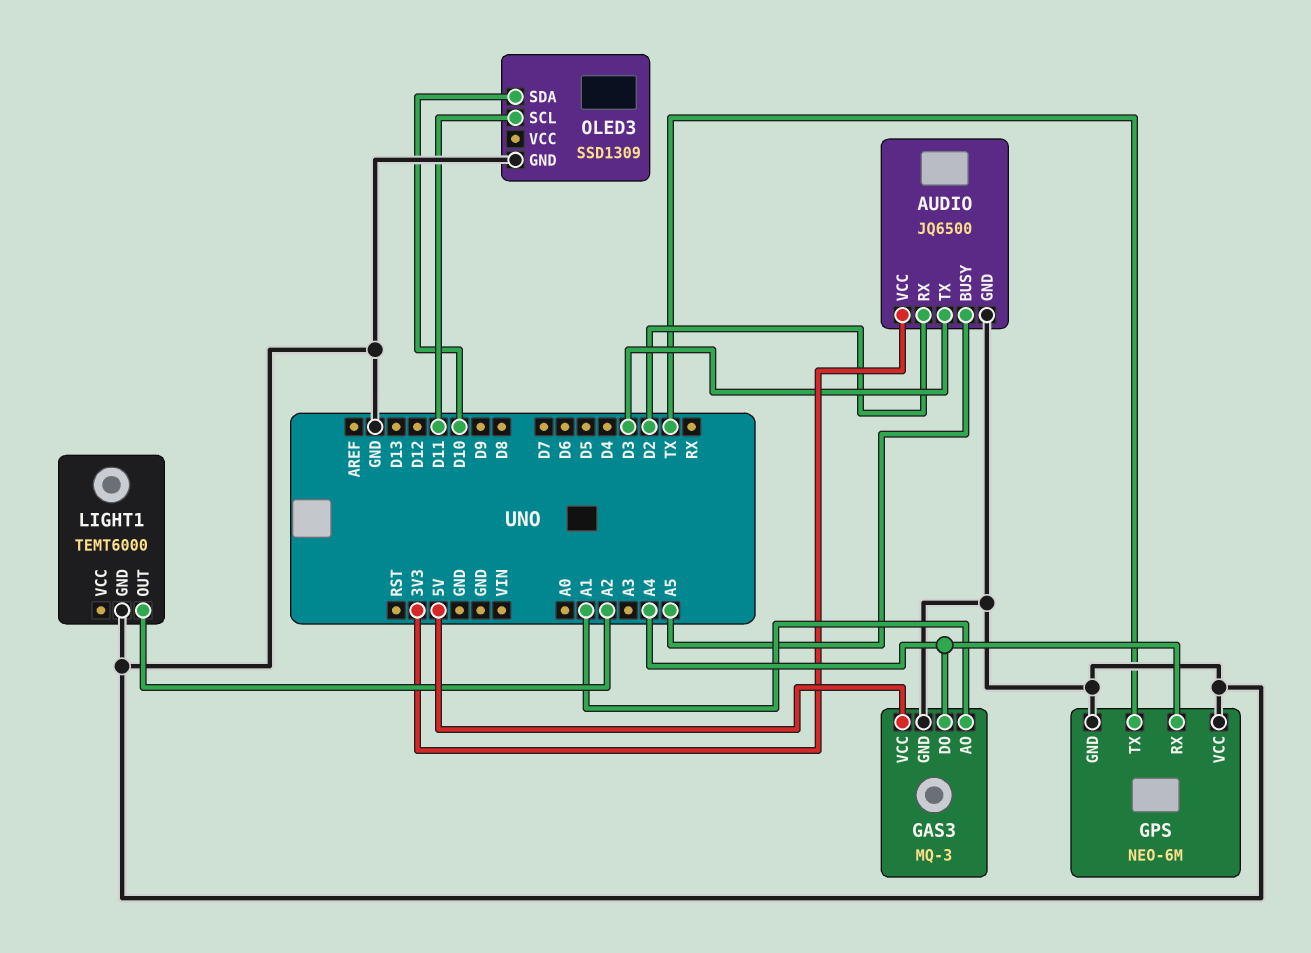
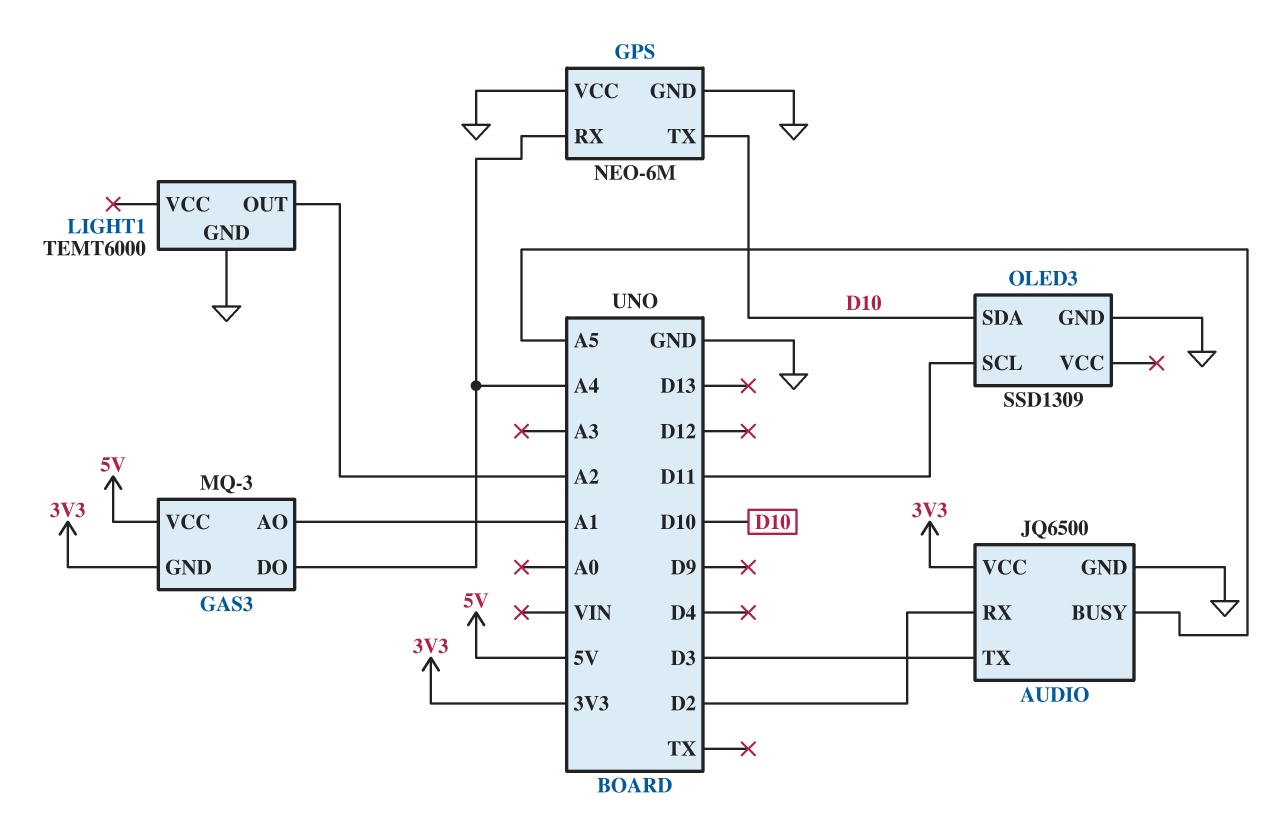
GAS3 pin GND: GND -> 3V3
GPS pin TX: TX -> D10

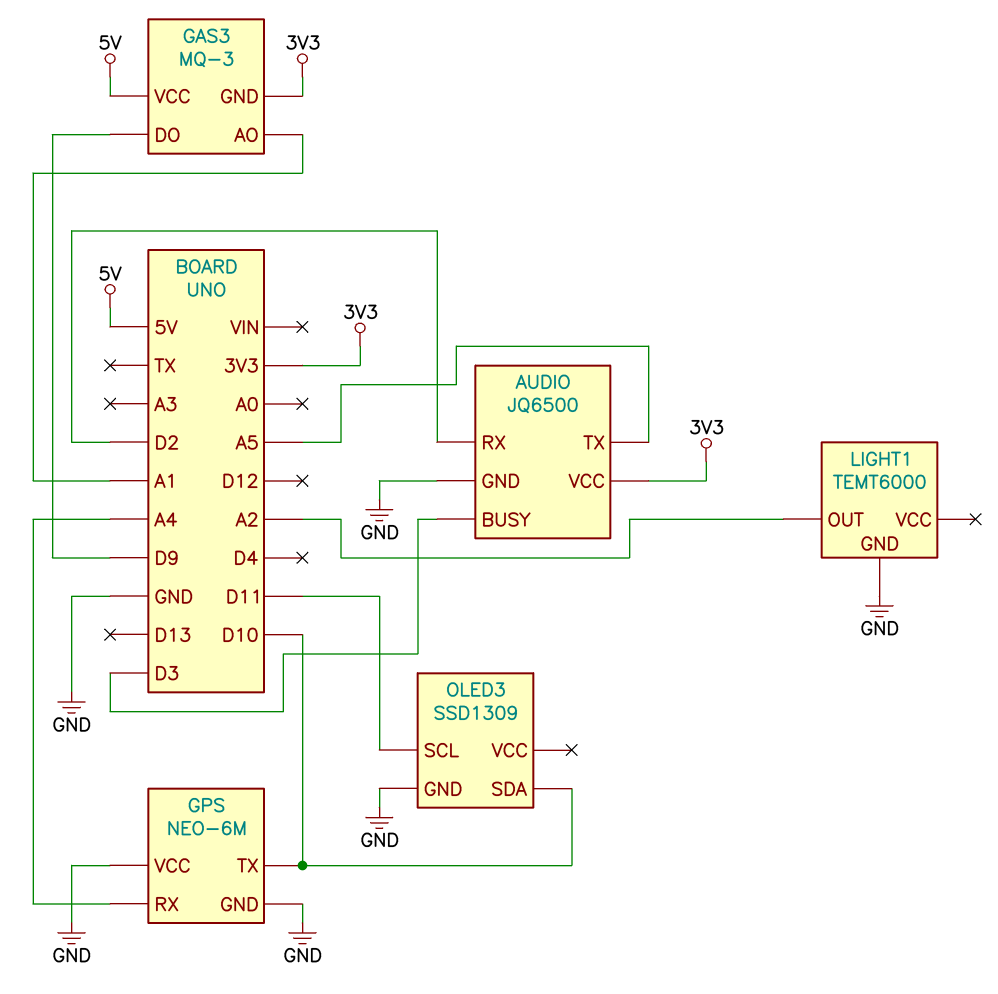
AUDIO pin BUSY: A5 -> D3
AUDIO pin TX: D3 -> A5
GAS3 pin DO: A4 -> D9

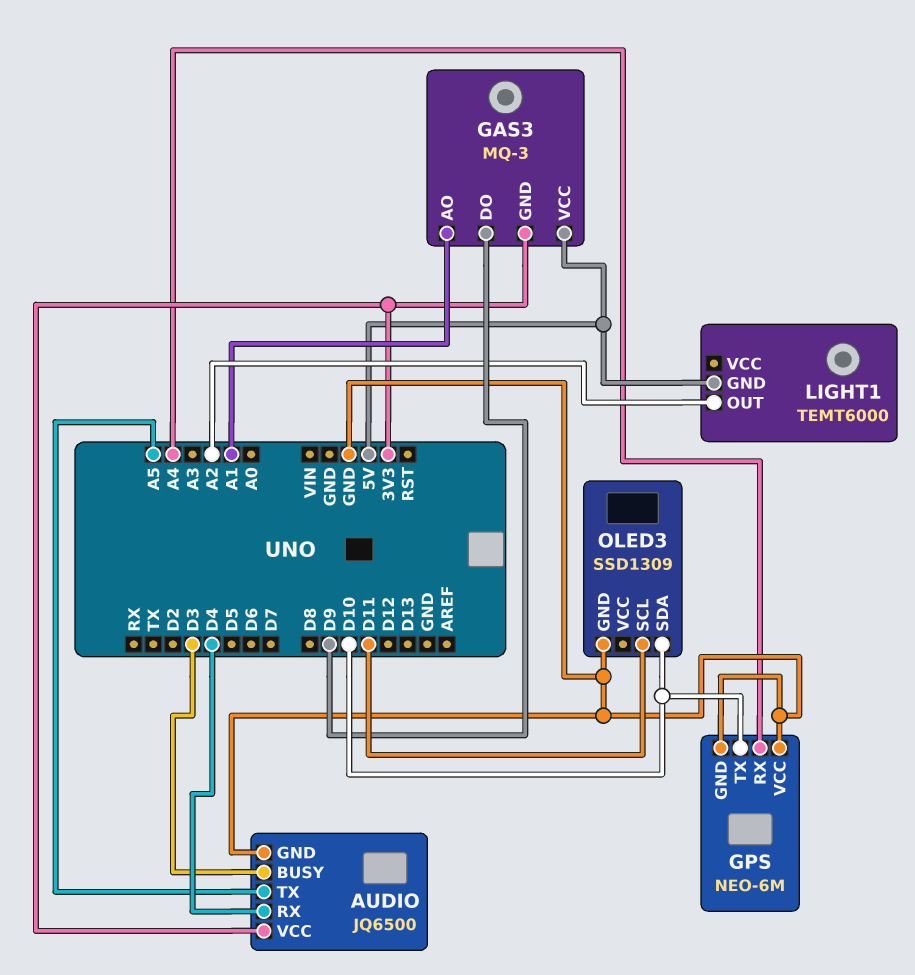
AUDIO pin RX: D2 -> D4
LIGHT1 pin GND: GND -> 5V

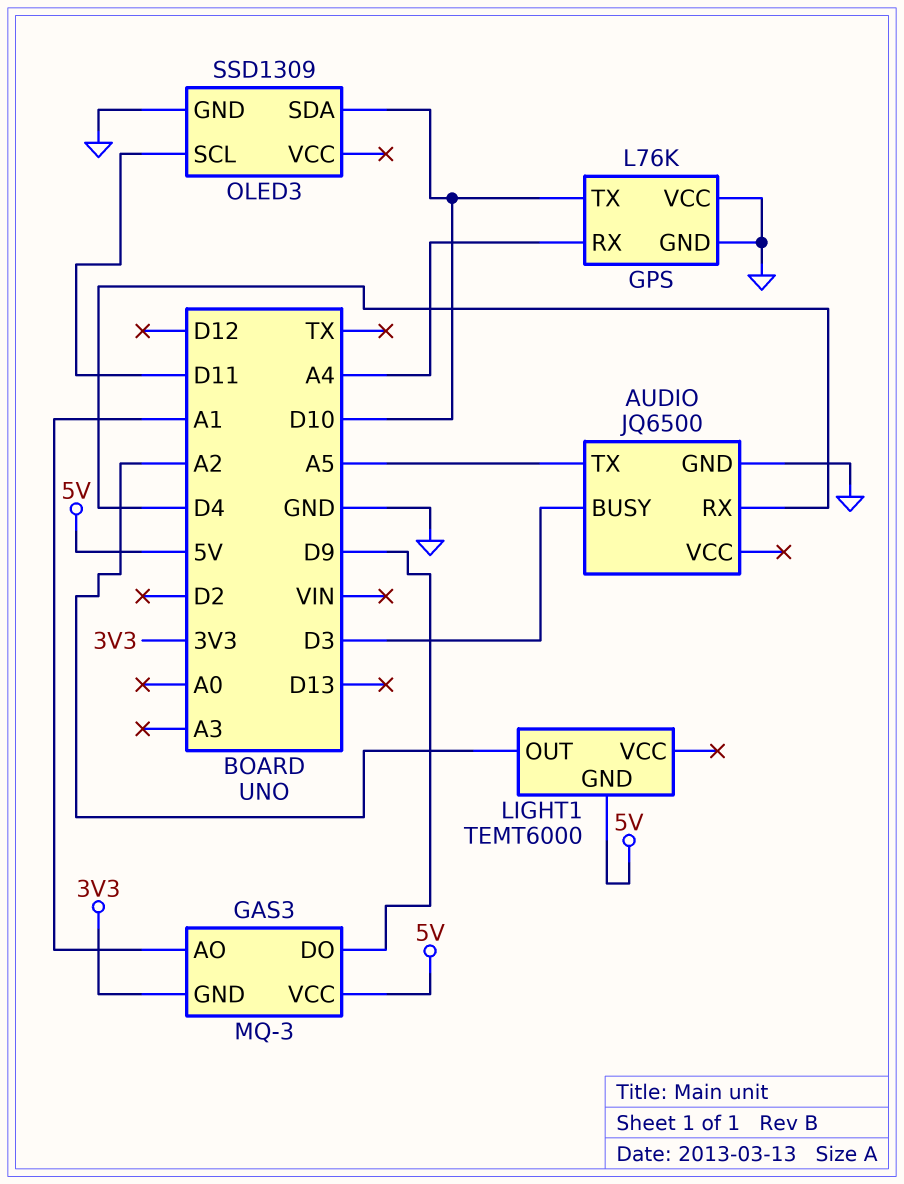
AUDIO pin VCC: 3V3 -> none
GPS: NEO-6M -> L76K

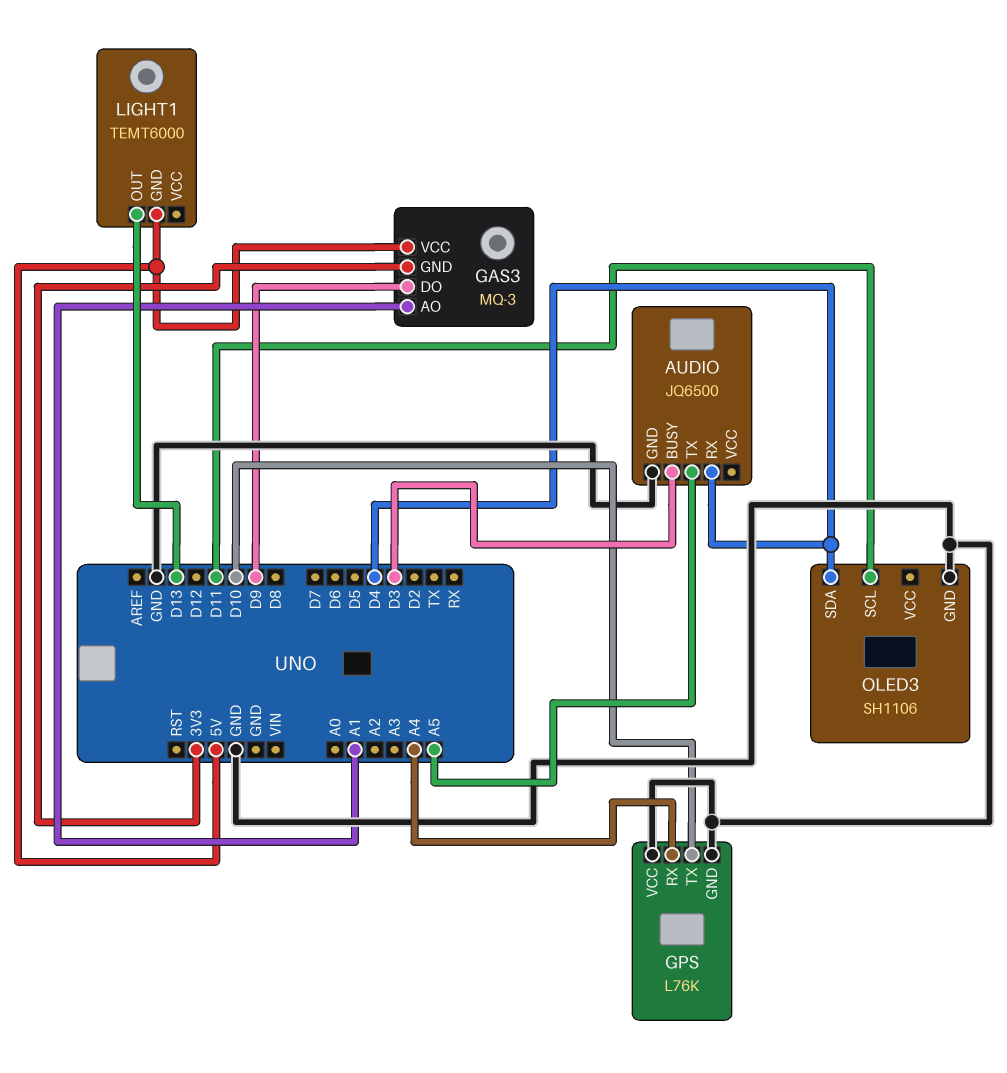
LIGHT1 pin OUT: A2 -> D13
OLED3: SSD1309 -> SH1106
OLED3 pin SDA: D10 -> D4

